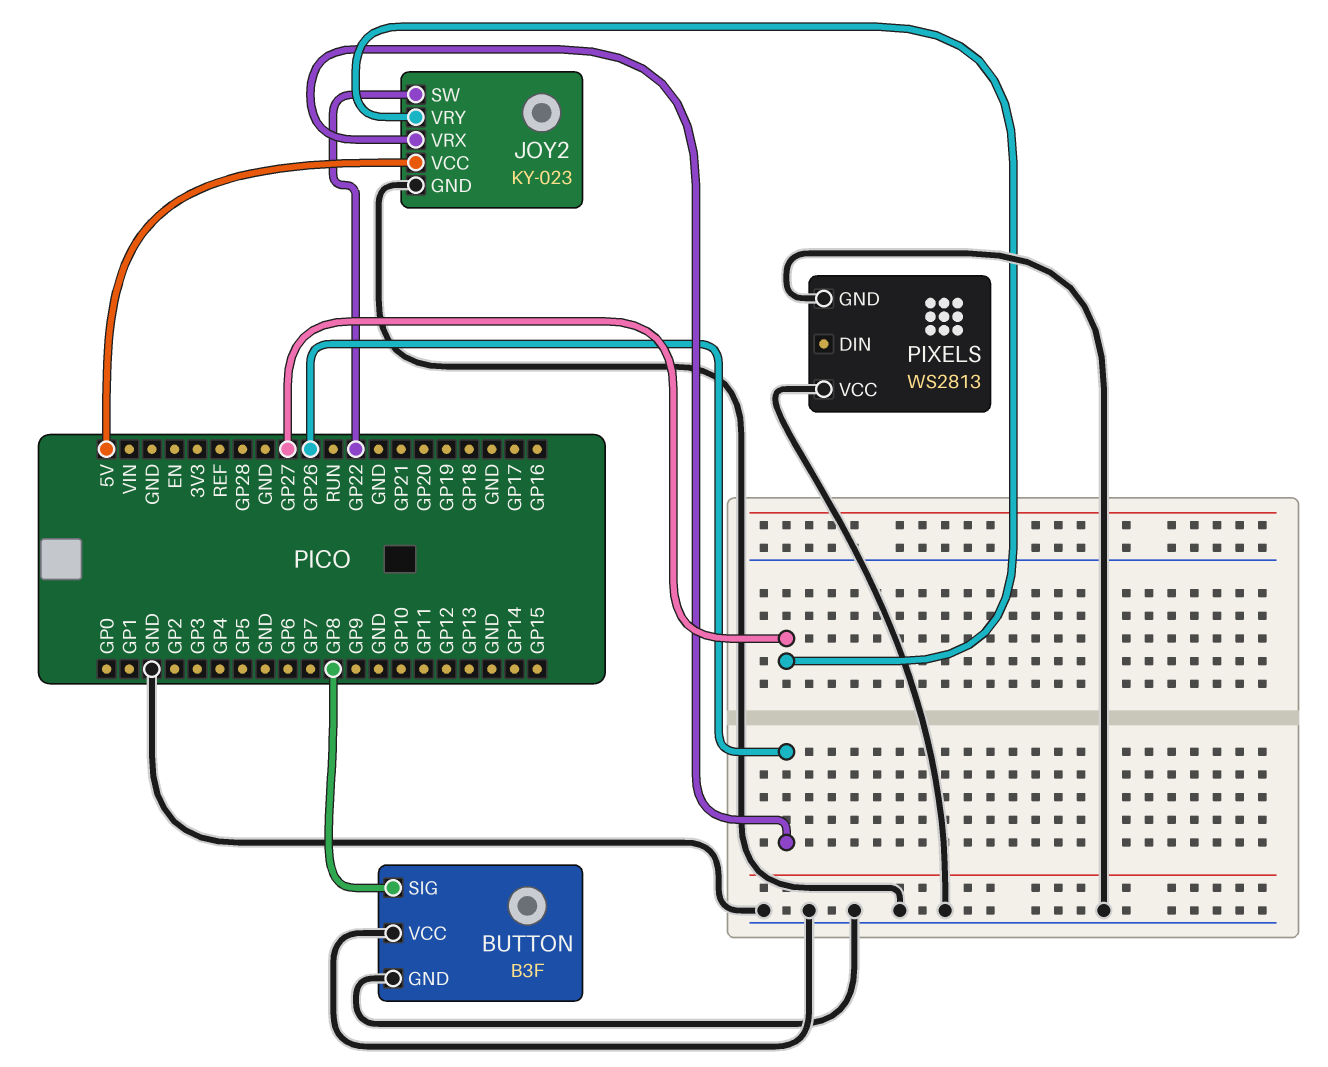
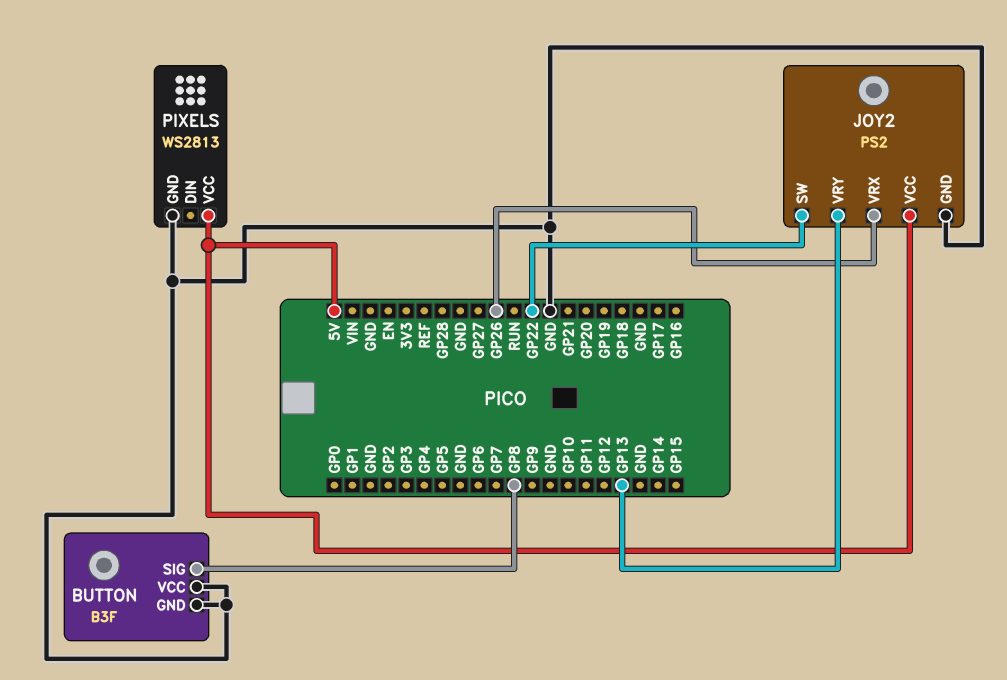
JOY2: KY-023 -> PS2
JOY2 pin VRY: GP27 -> GP13
PIXELS pin VCC: GND -> 5V

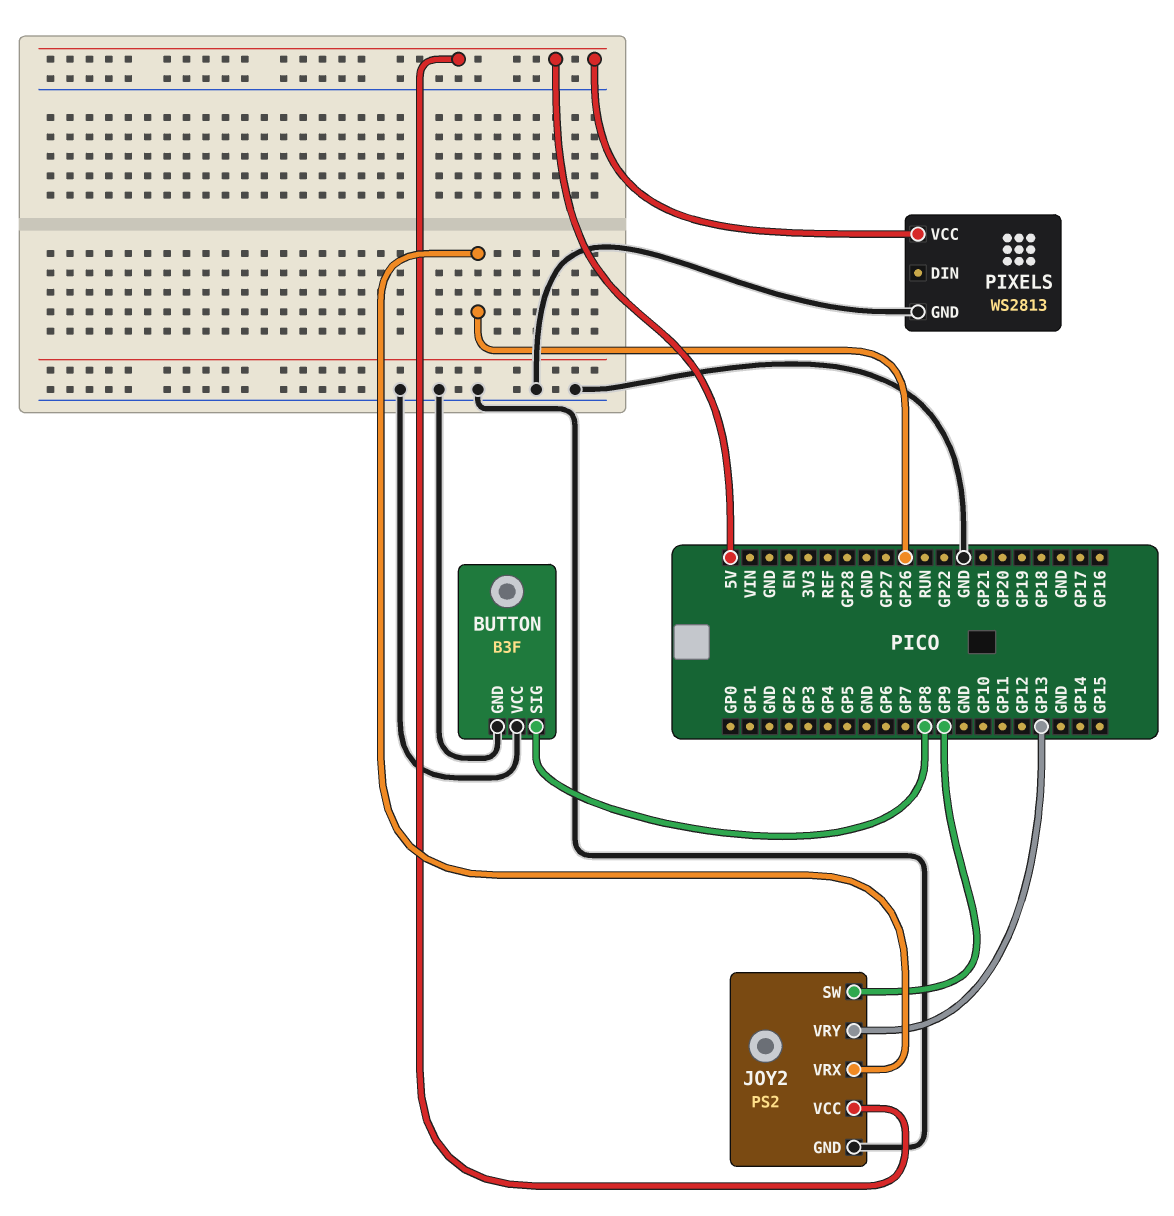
JOY2 pin SW: GP22 -> GP9

